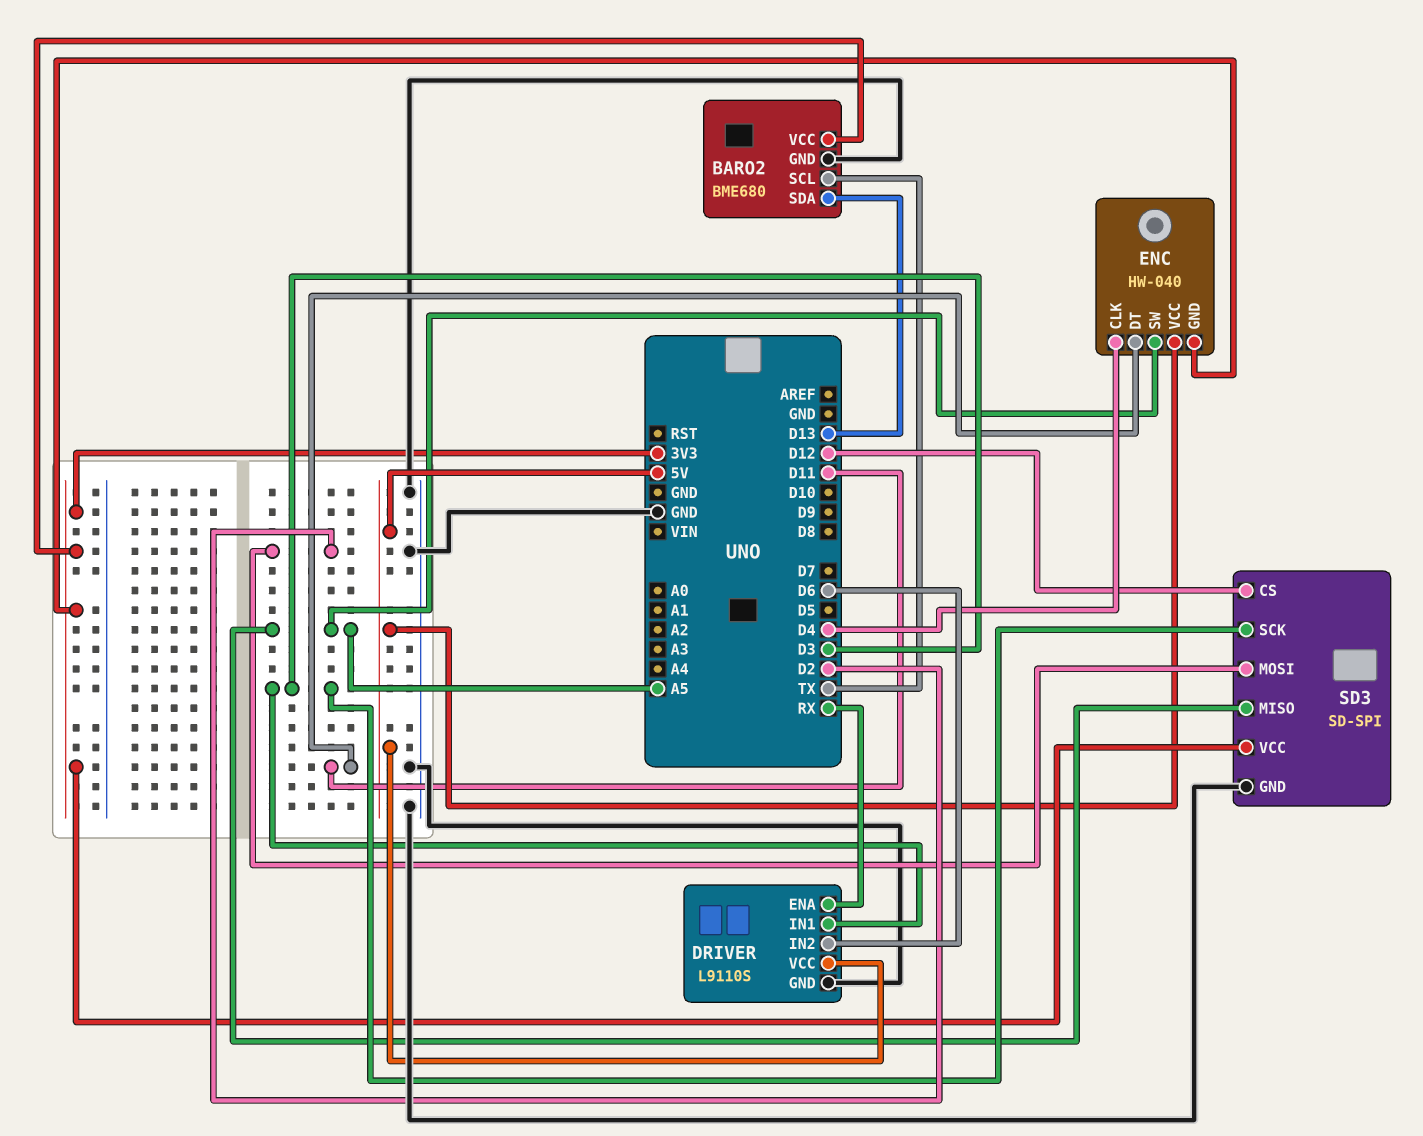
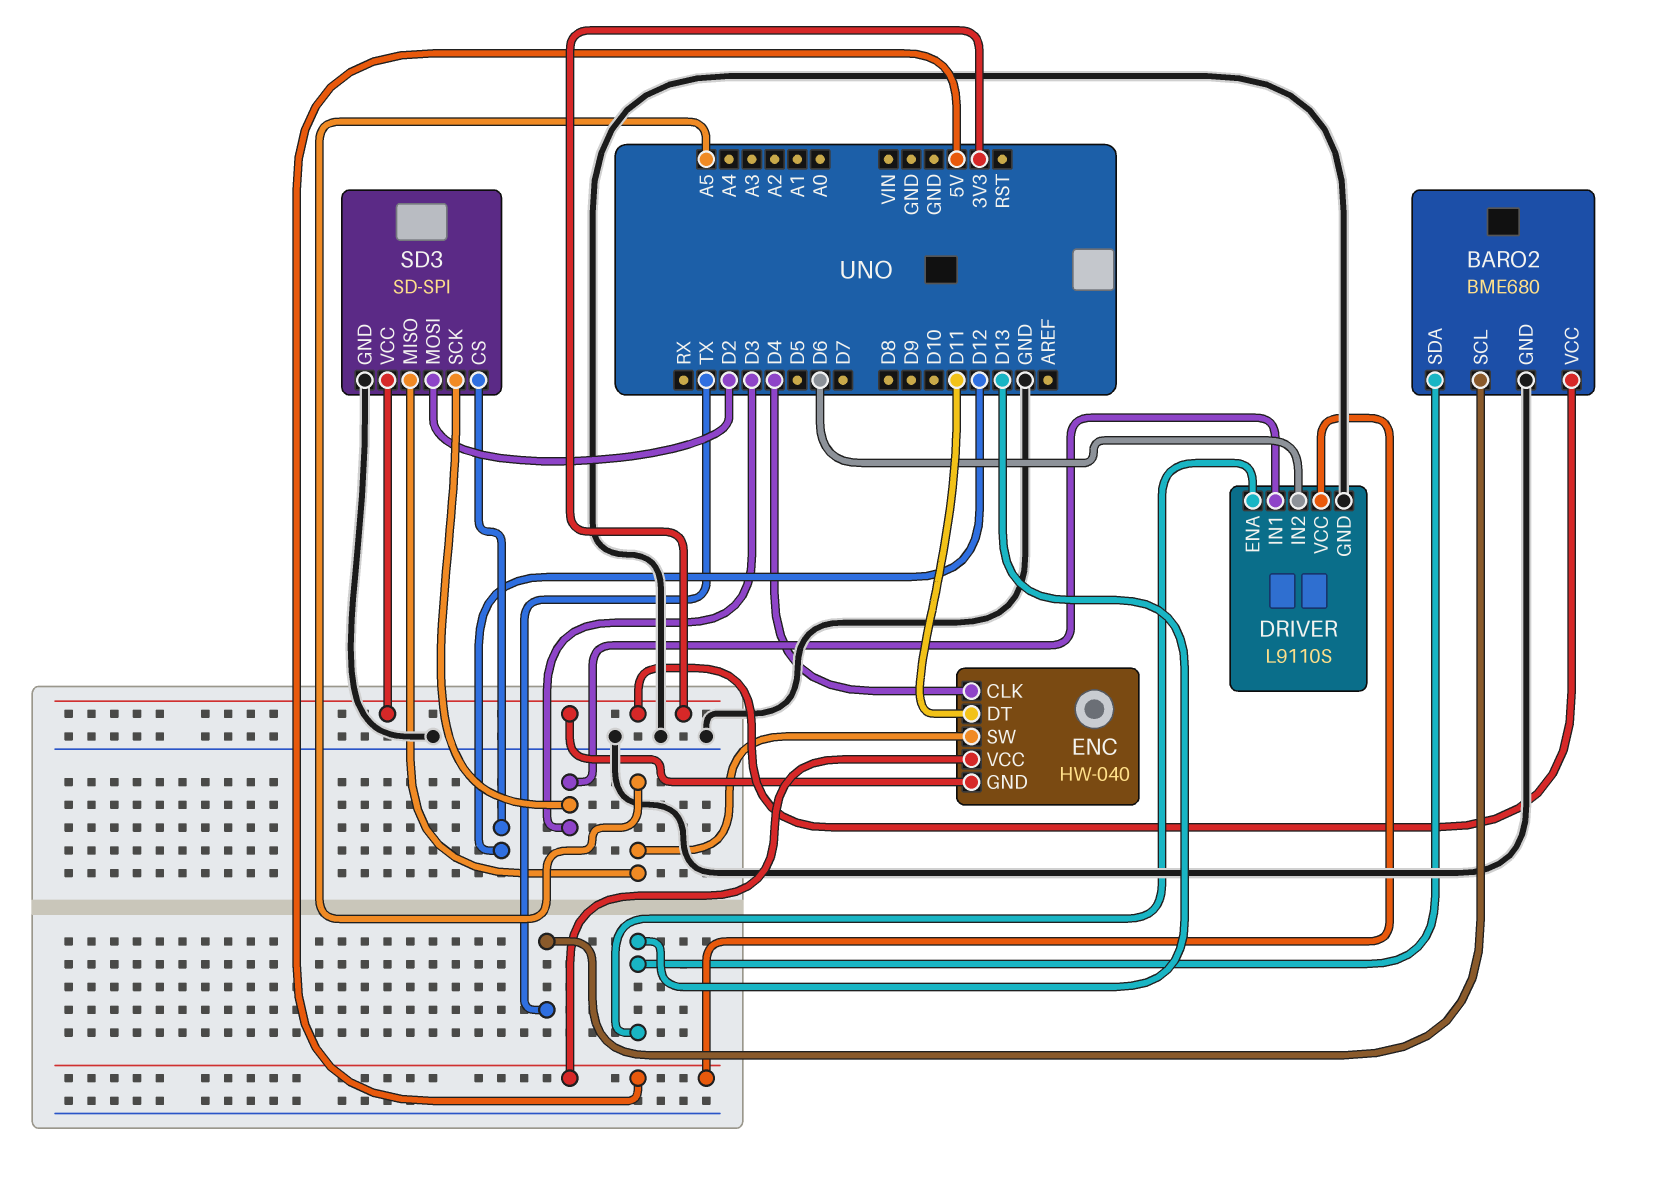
DRIVER pin ENA: RX -> D13

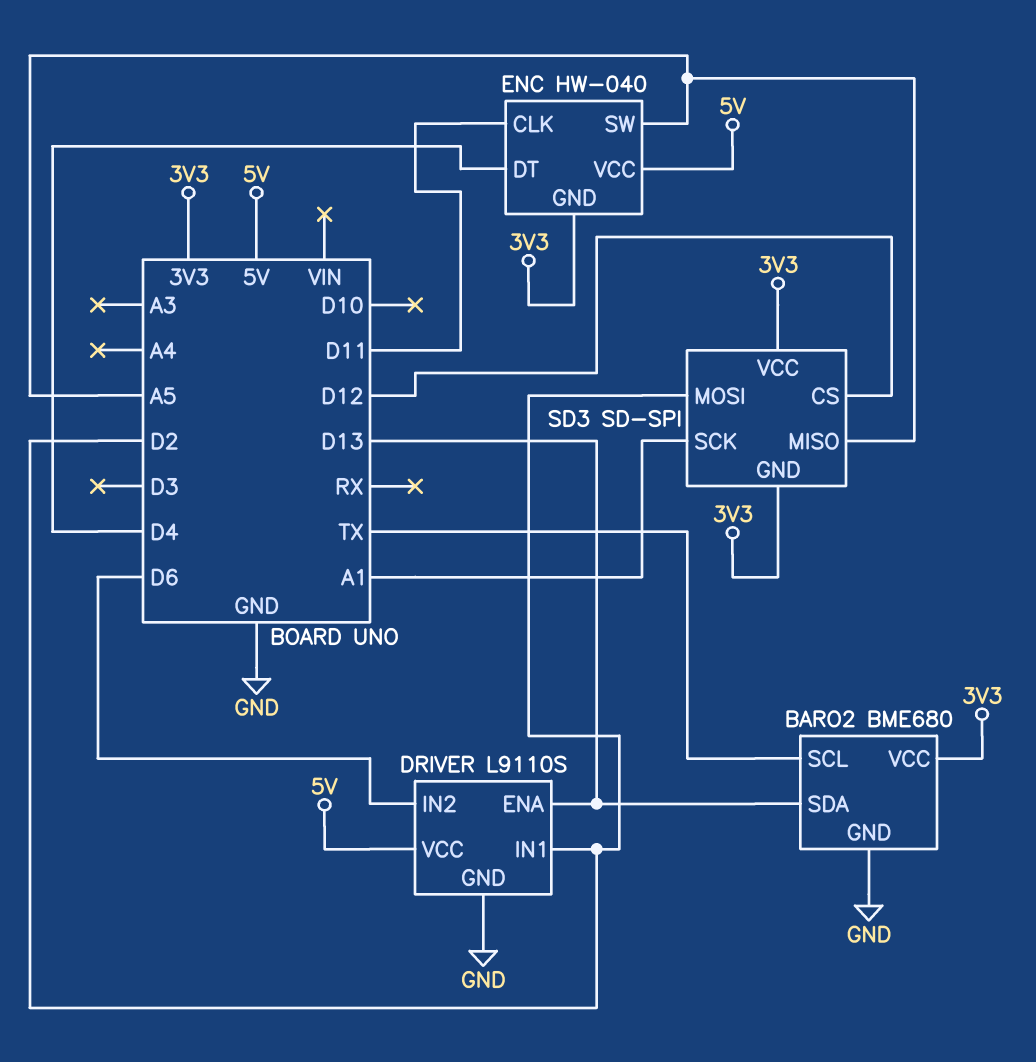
DRIVER pin IN1: D3 -> D2
ENC pin CLK: D4 -> D11
ENC pin DT: D11 -> D4
SD3 pin GND: GND -> 3V3
SD3 pin SCK: D3 -> A1

